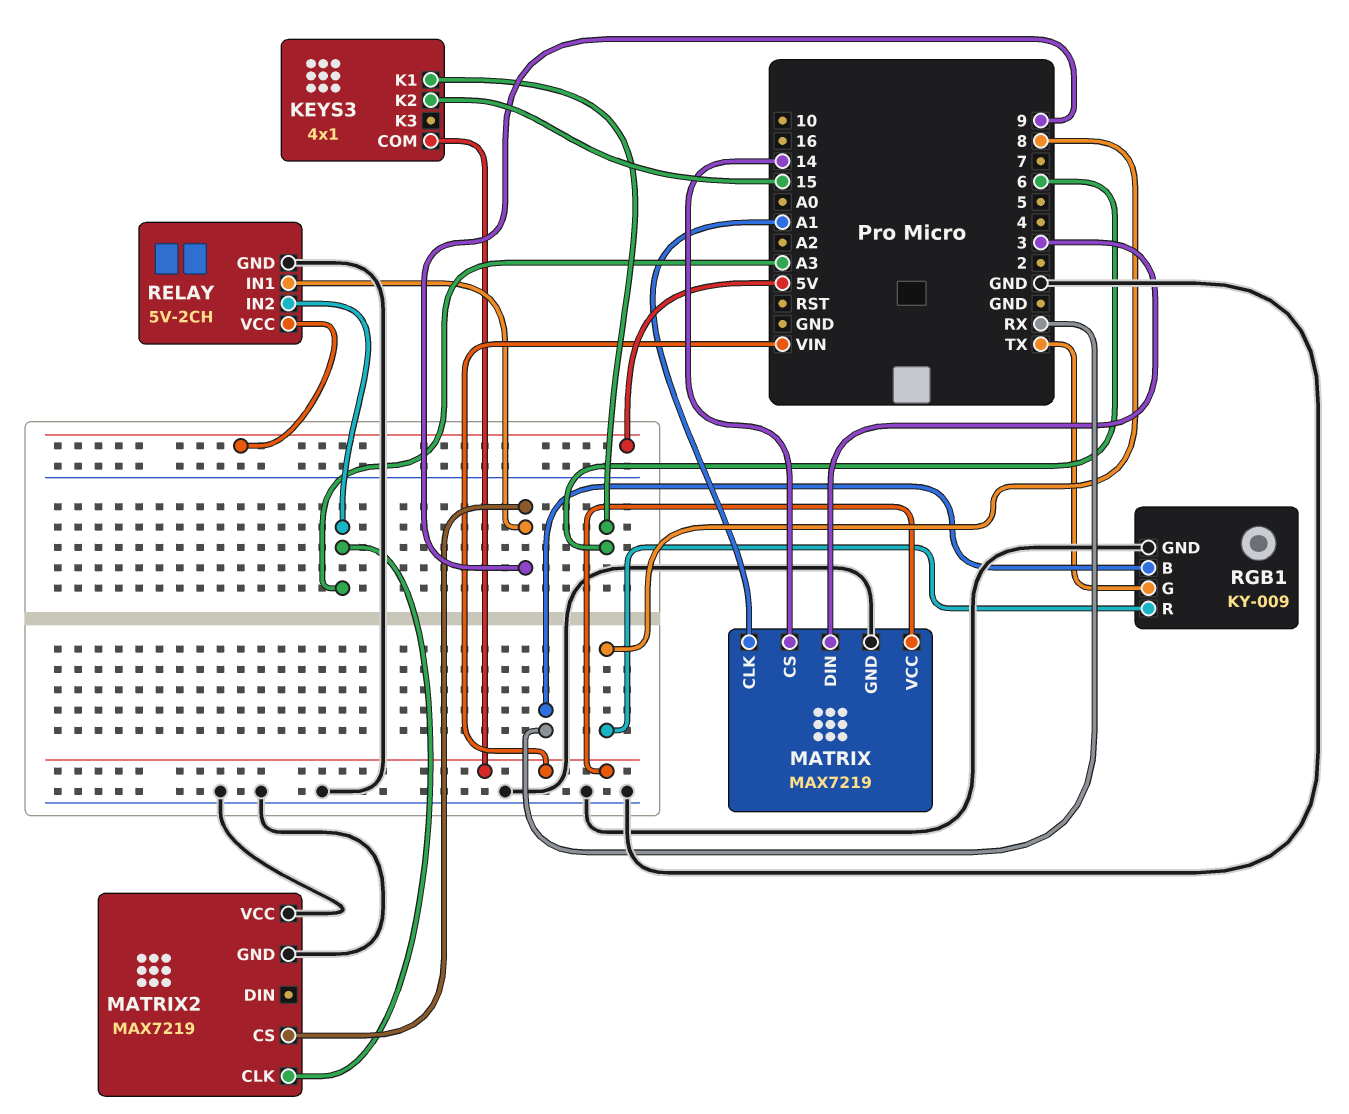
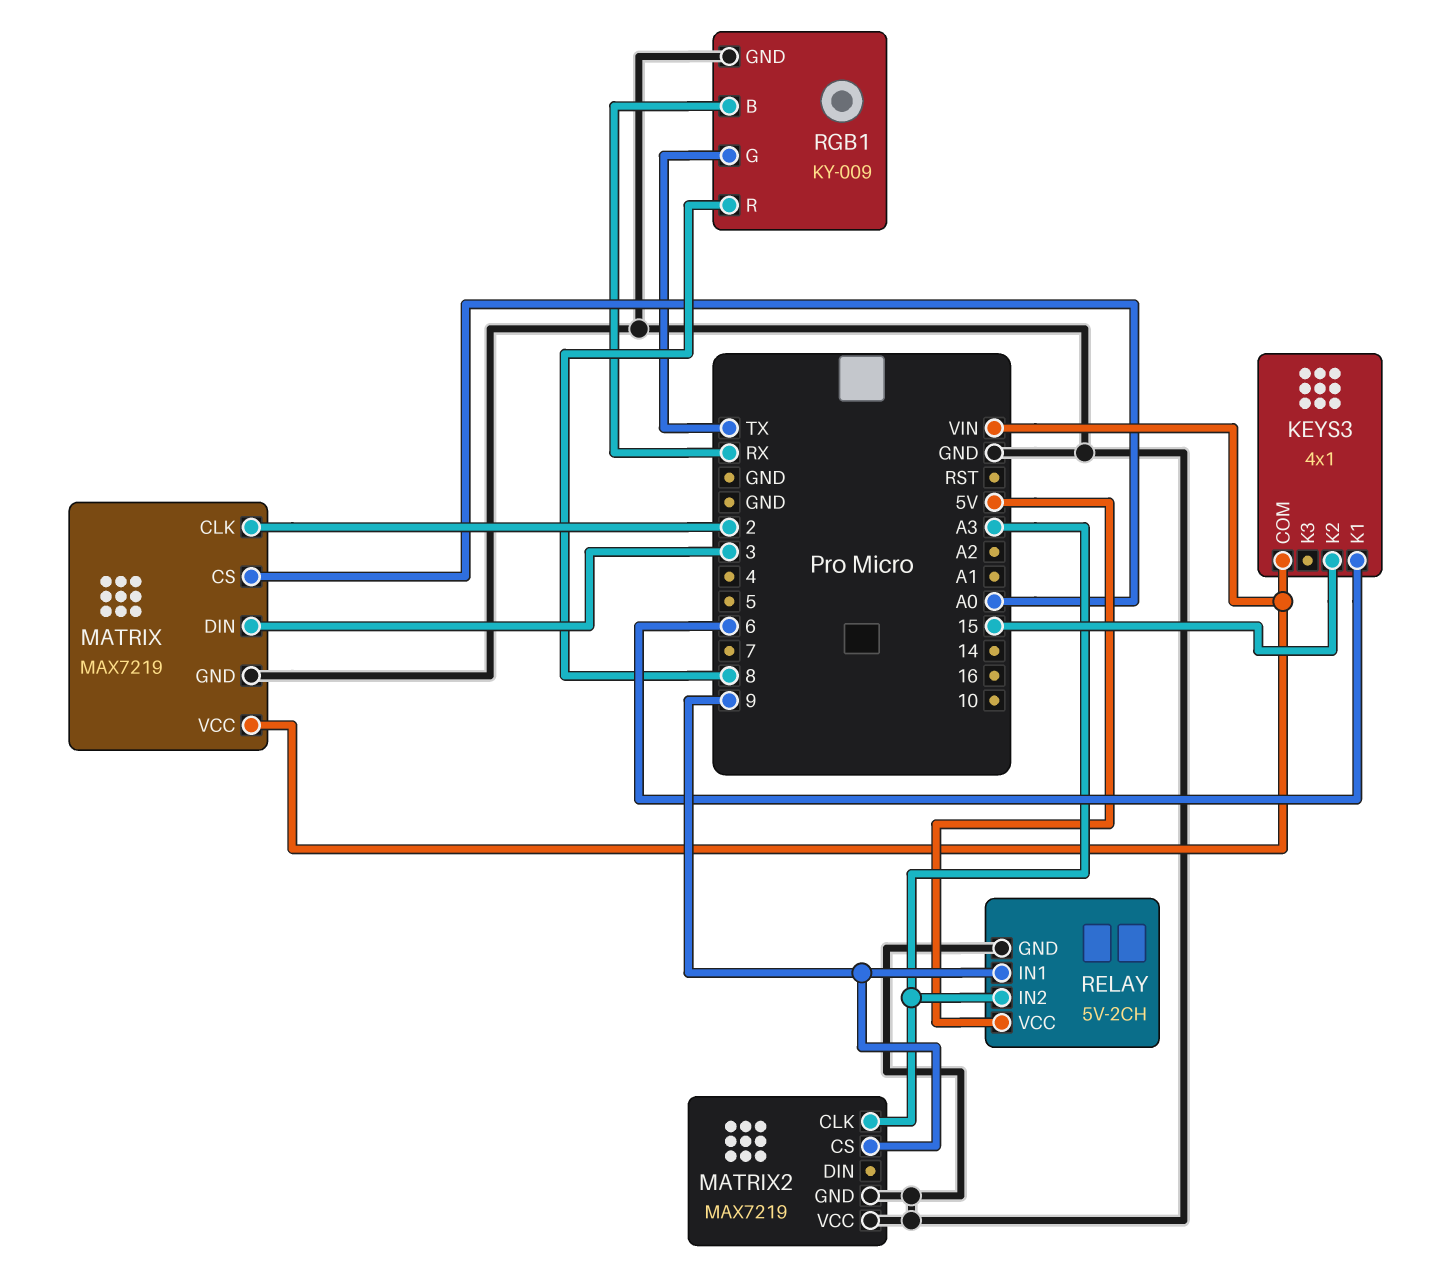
MATRIX pin CLK: A1 -> 2
MATRIX pin CS: 14 -> A0

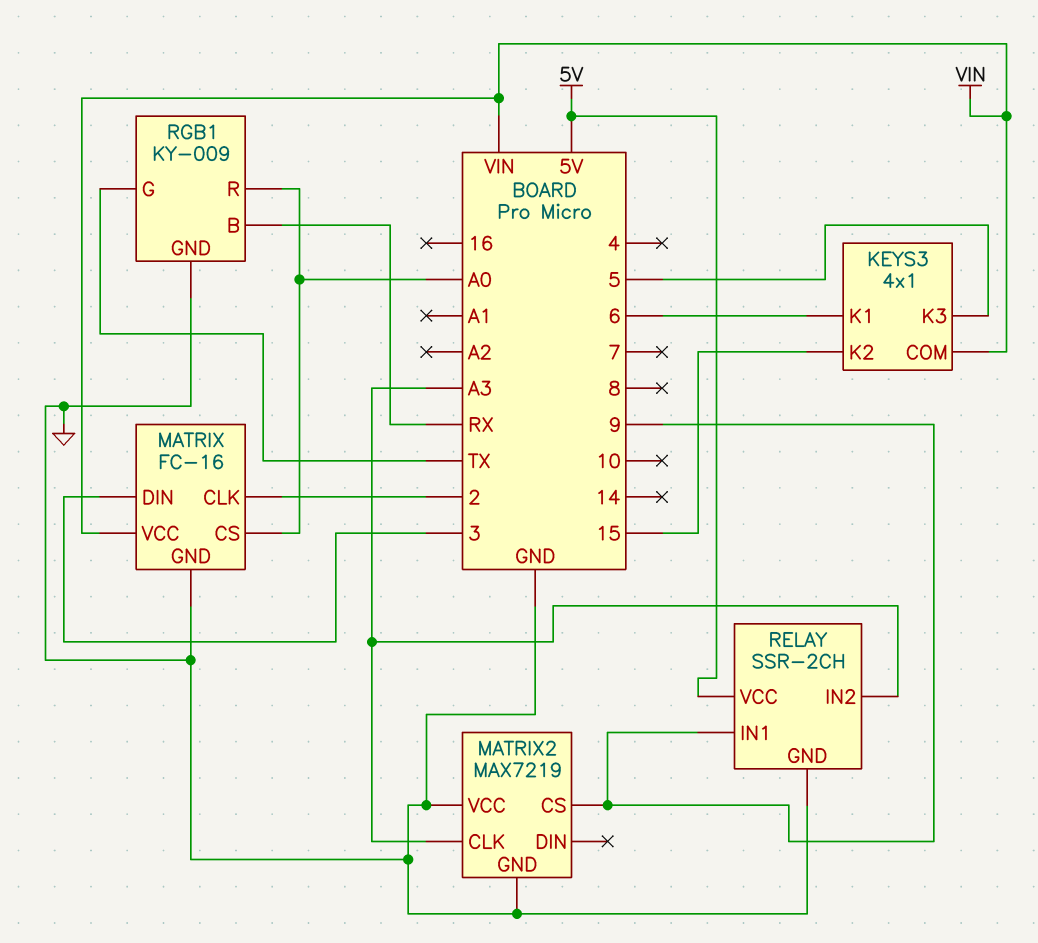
KEYS3 pin K3: none -> 5
MATRIX: MAX7219 -> FC-16
RELAY: 5V-2CH -> SSR-2CH
RGB1 pin R: 8 -> A0

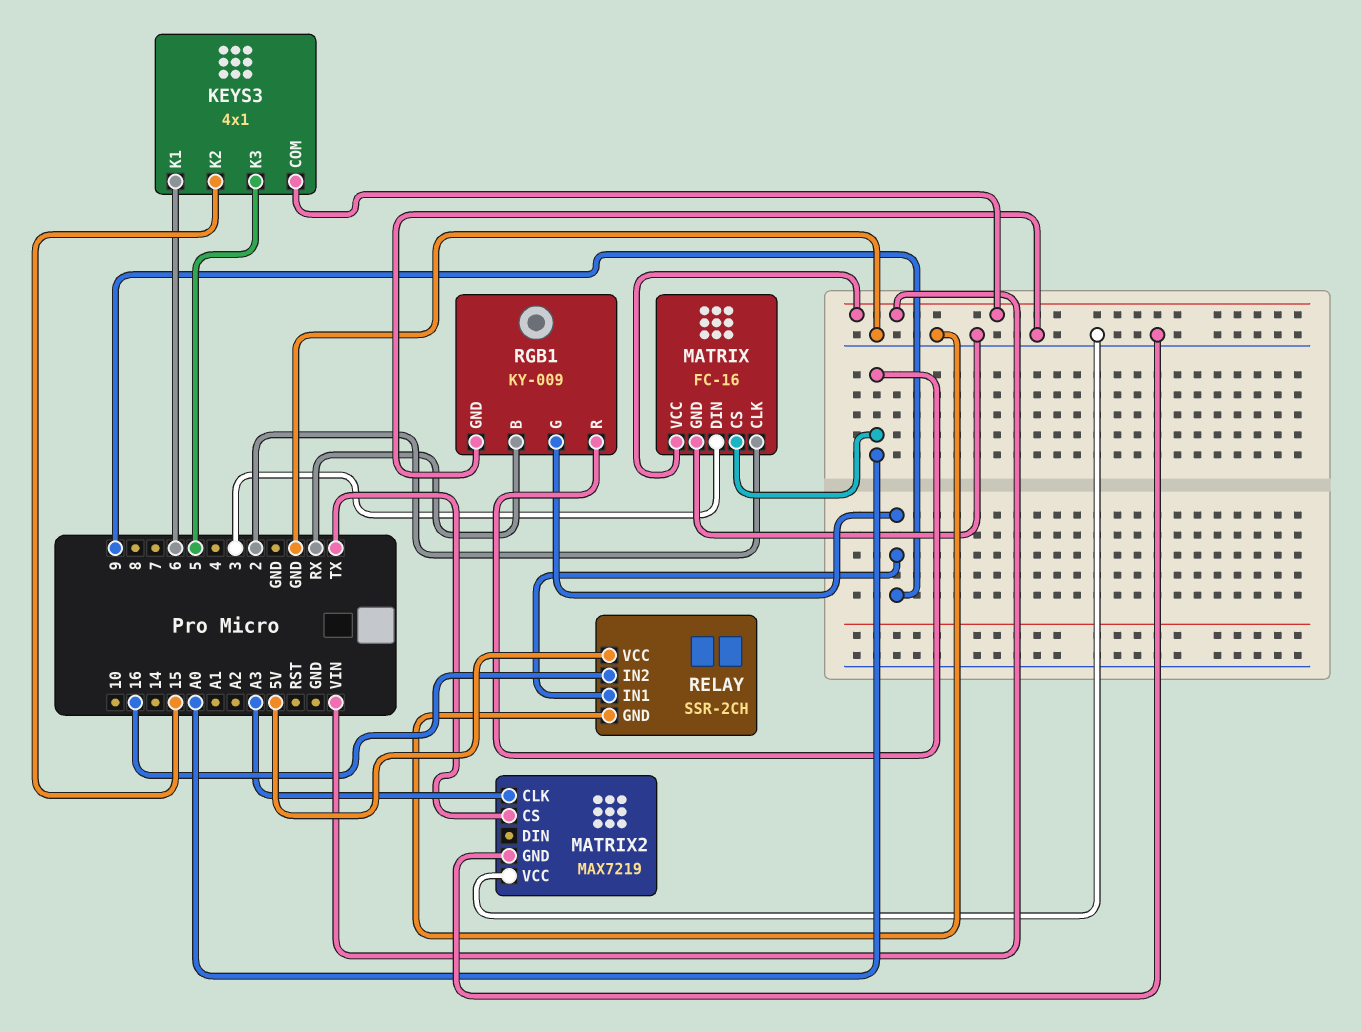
MATRIX2 pin CS: 9 -> TX
RELAY pin IN2: A3 -> 16
RGB1 pin G: TX -> 9

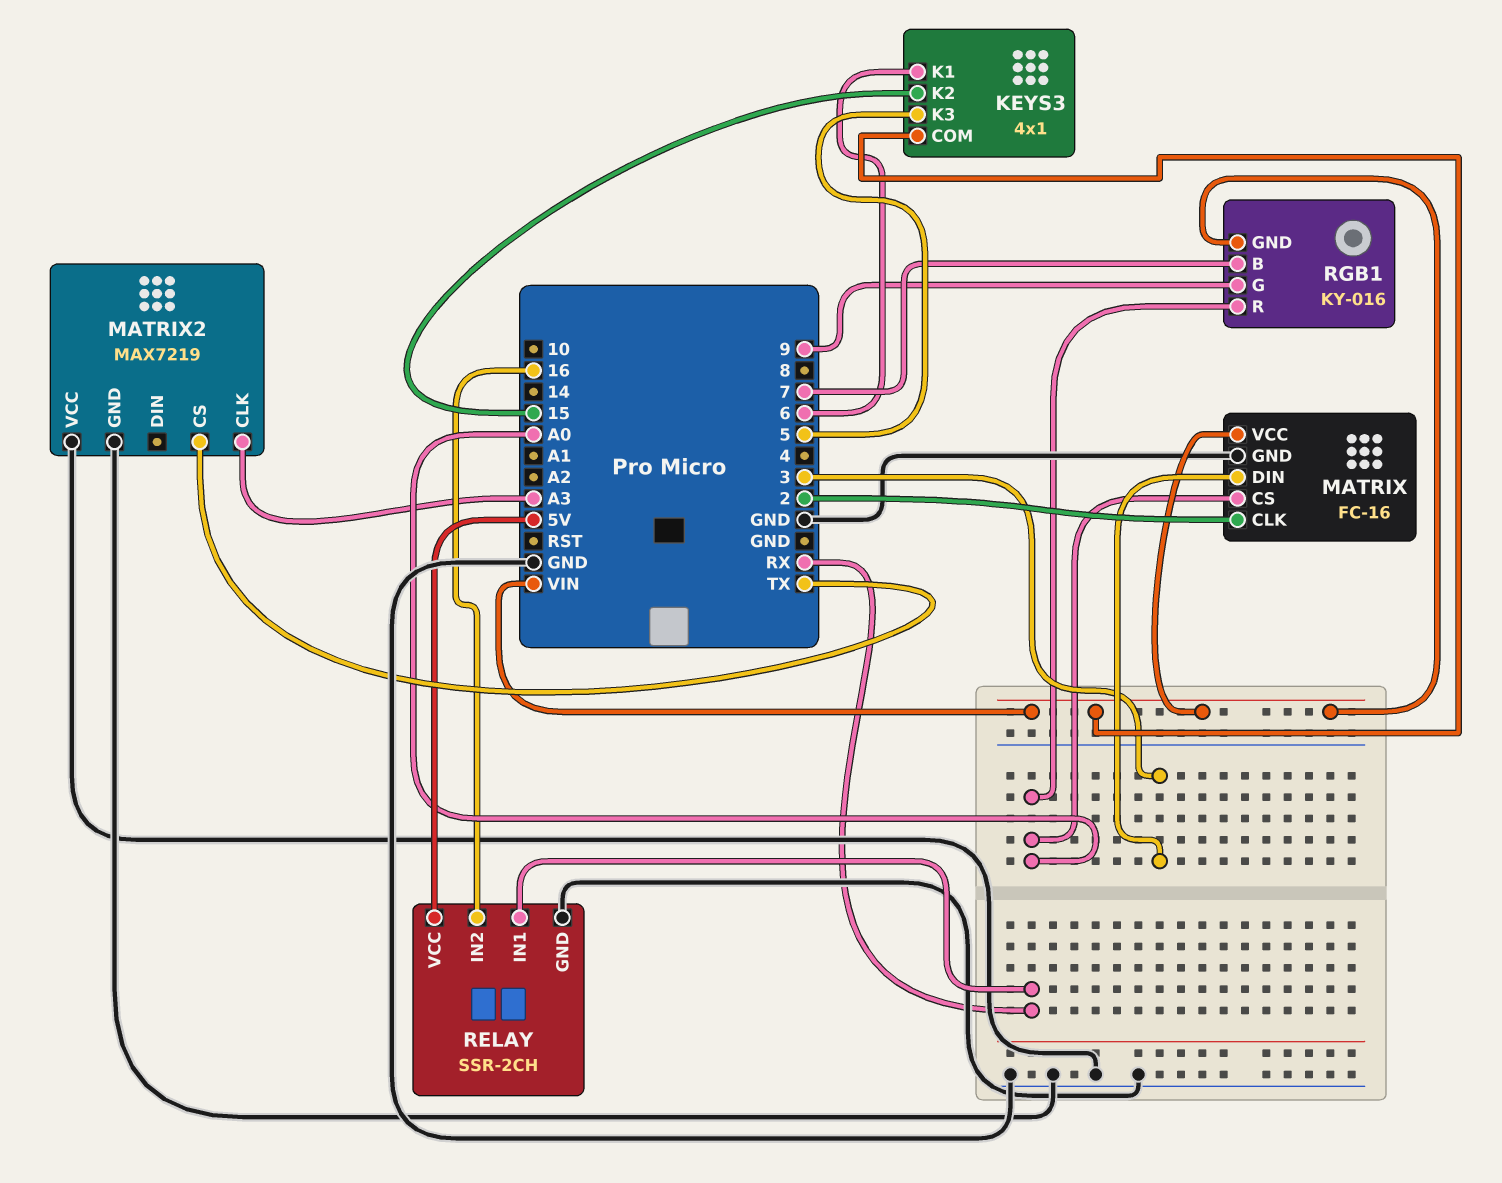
RELAY pin IN1: 9 -> RX
RGB1: KY-009 -> KY-016
RGB1 pin B: RX -> 7
RGB1 pin GND: GND -> VIN

